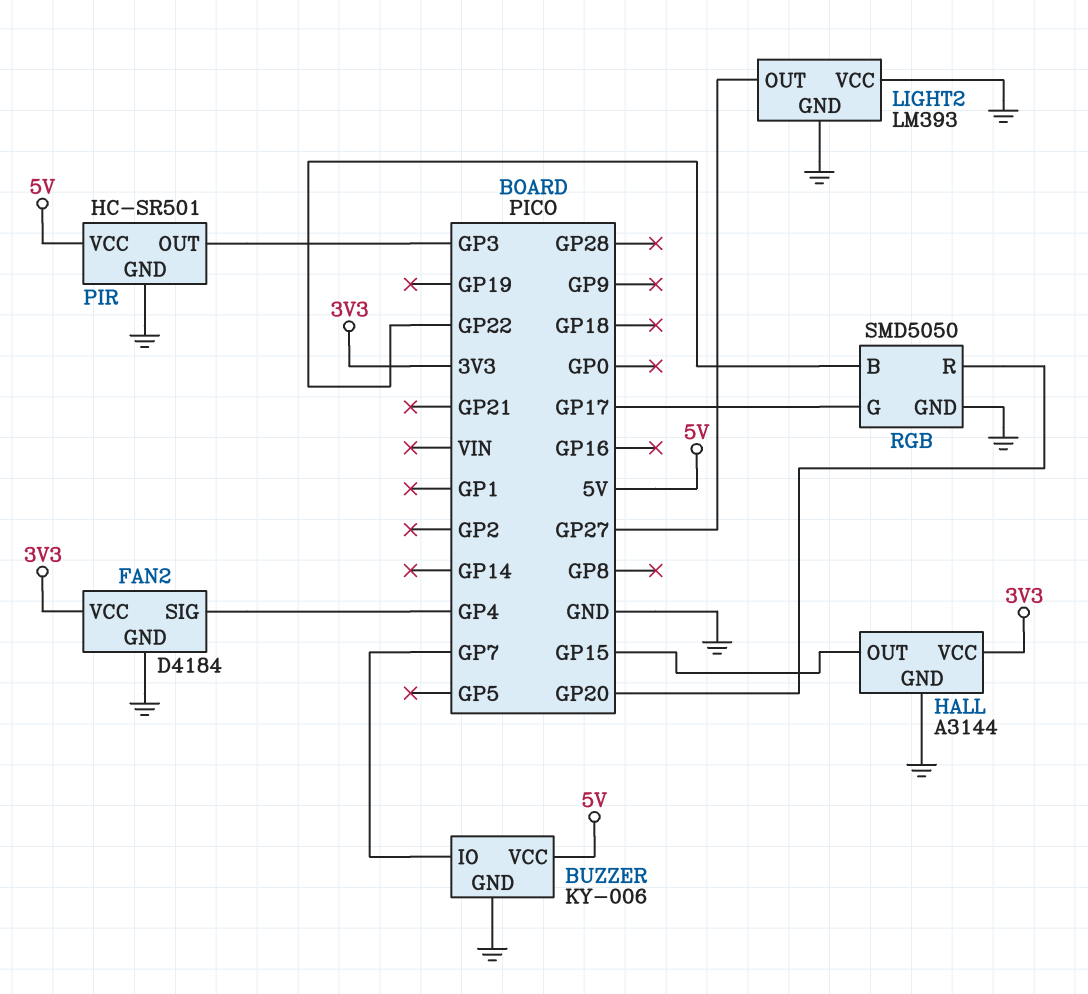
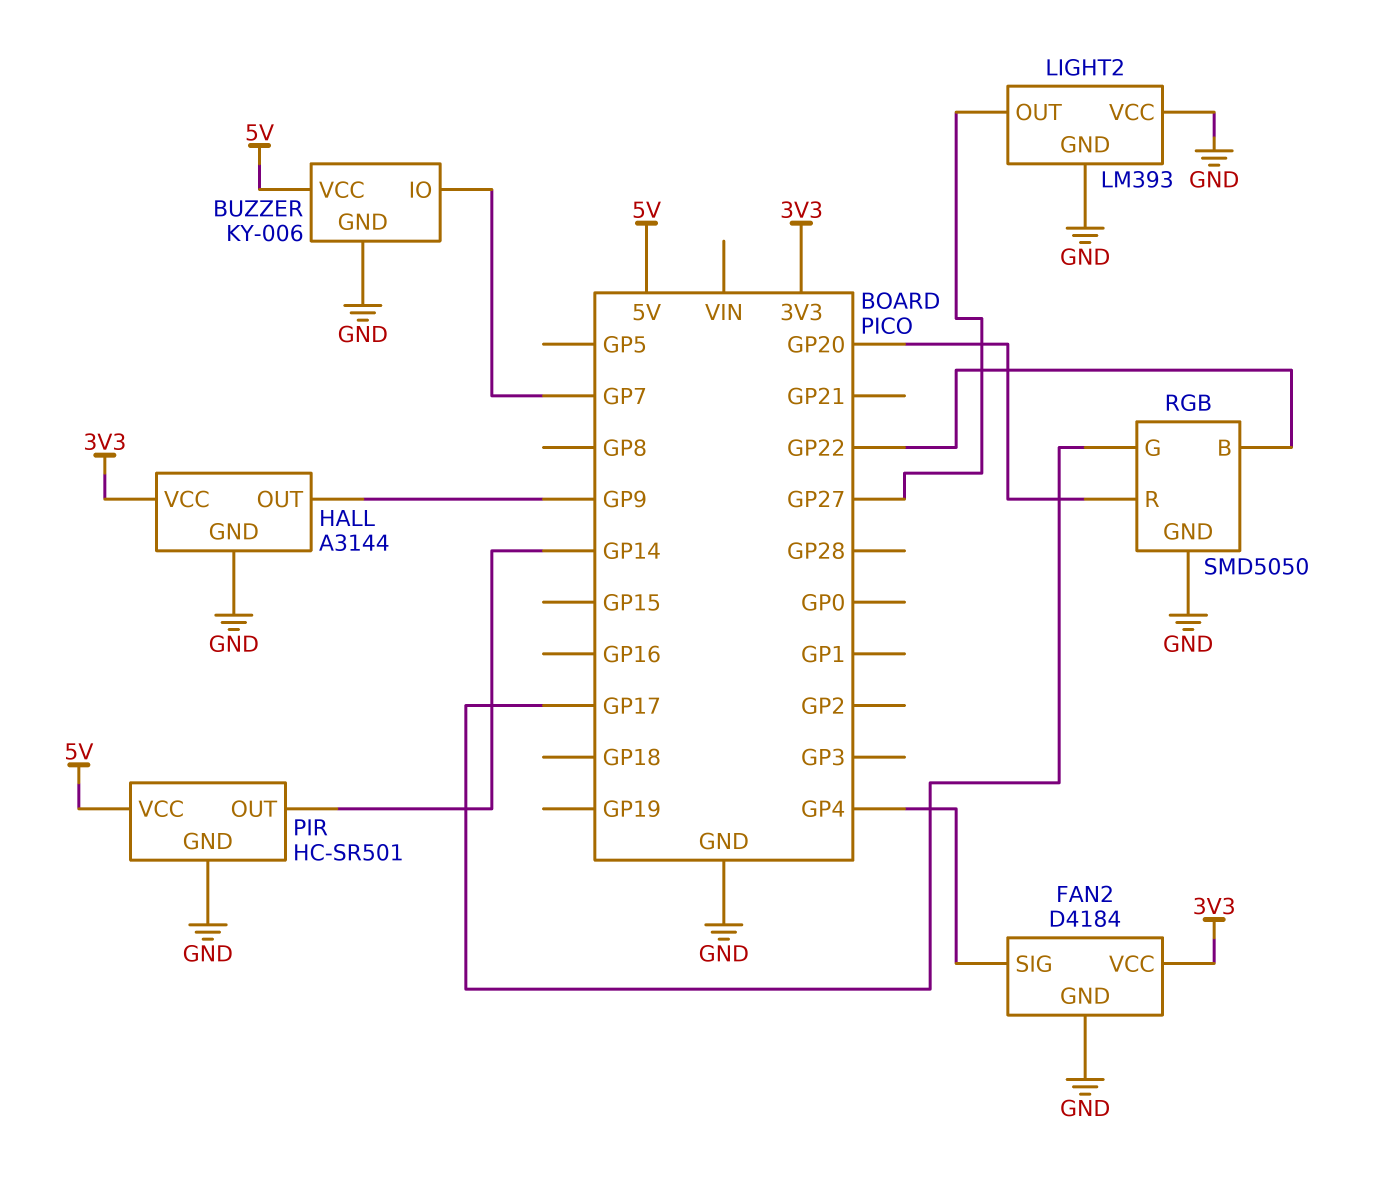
HALL pin OUT: GP15 -> GP9
PIR pin OUT: GP3 -> GP14

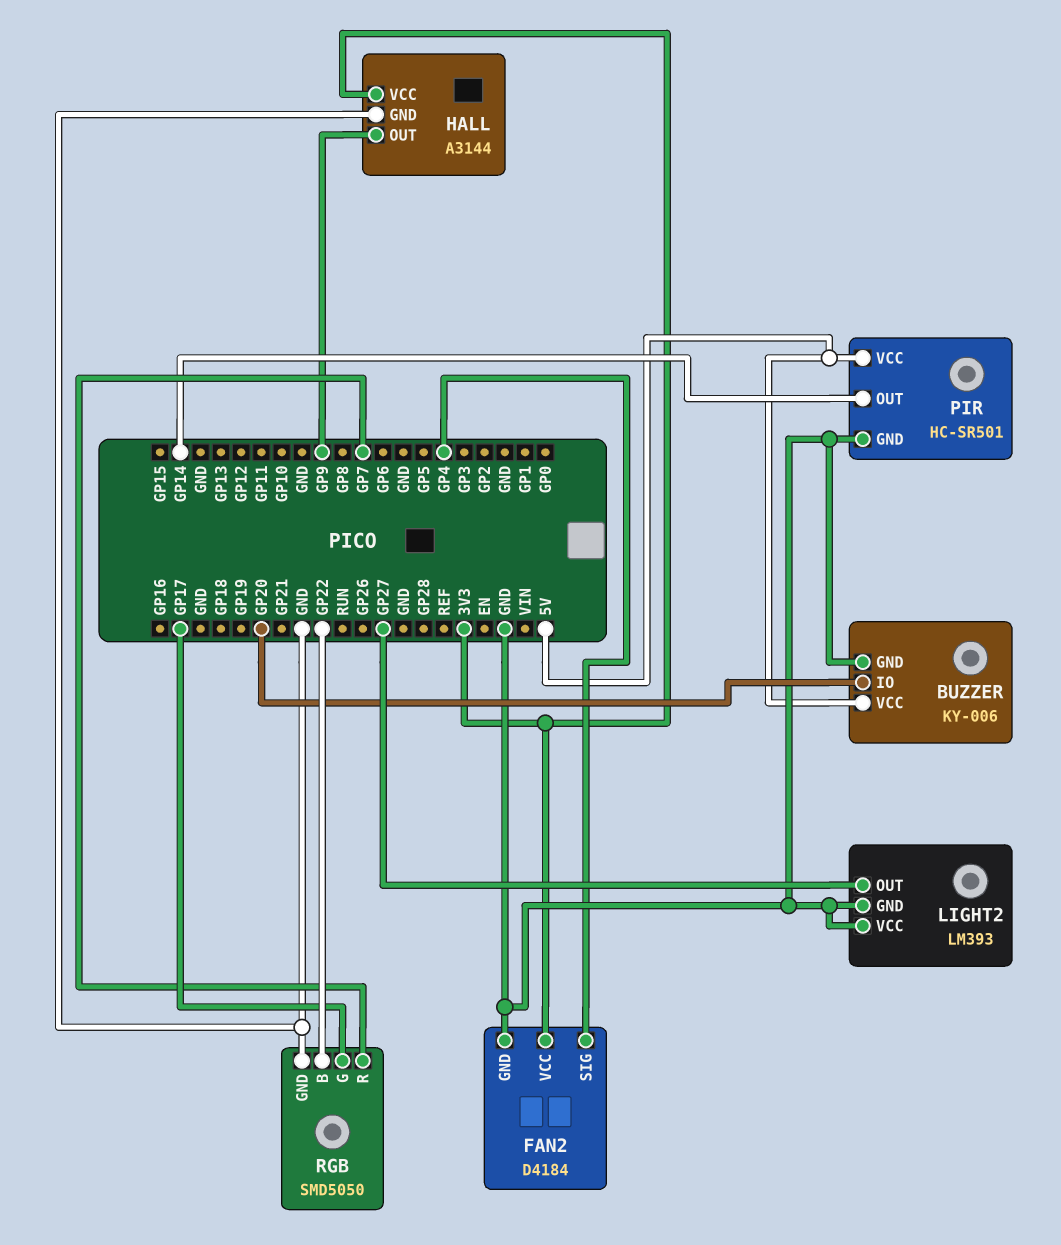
BUZZER pin IO: GP7 -> GP20
RGB pin R: GP20 -> GP7

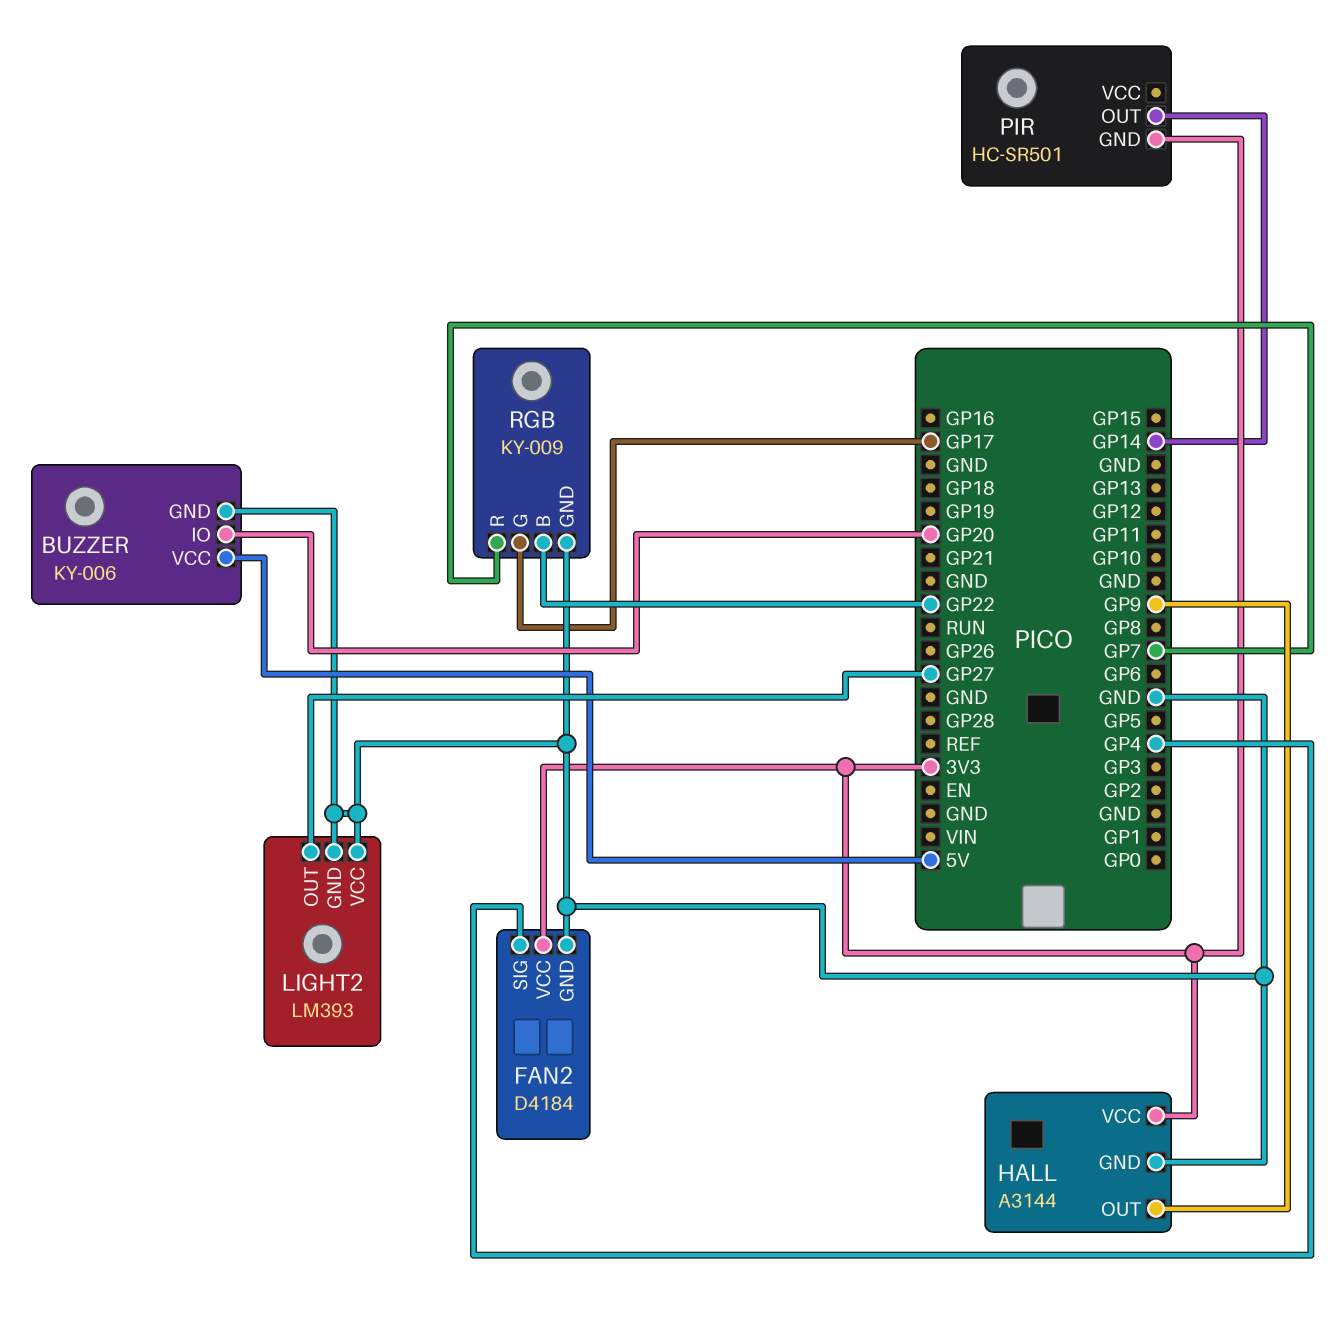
PIR pin GND: GND -> 3V3
PIR pin VCC: 5V -> none
RGB: SMD5050 -> KY-009

